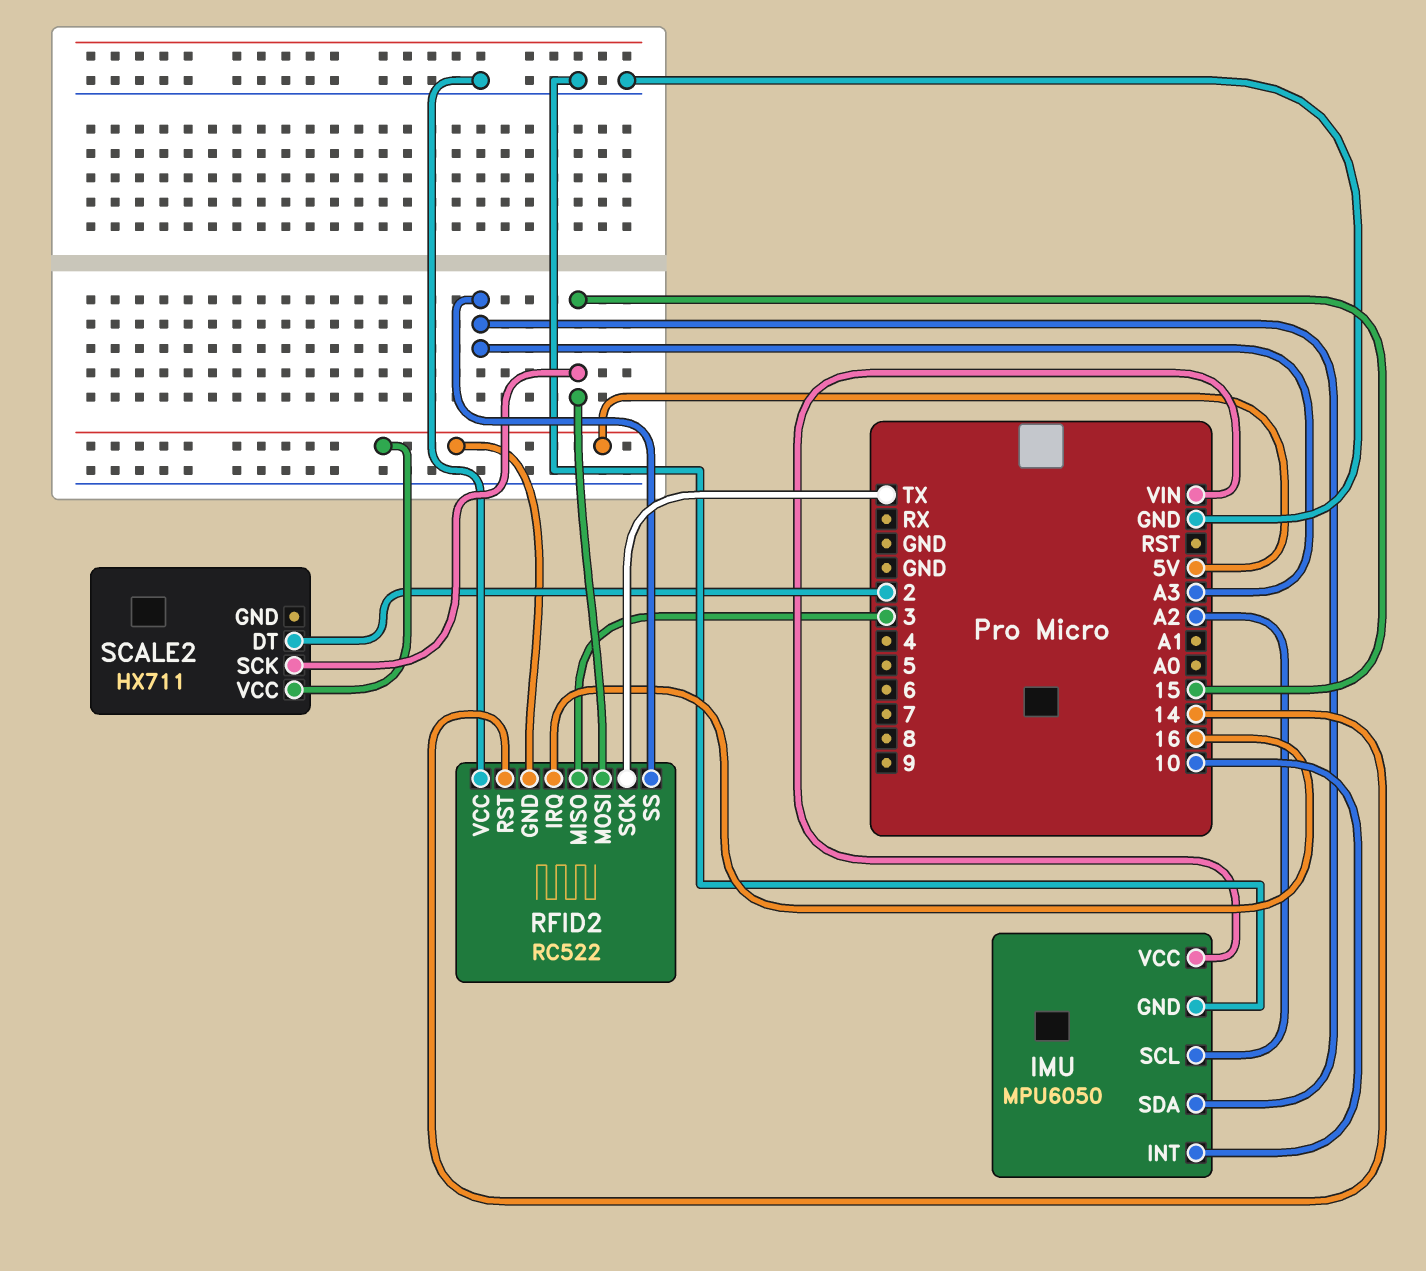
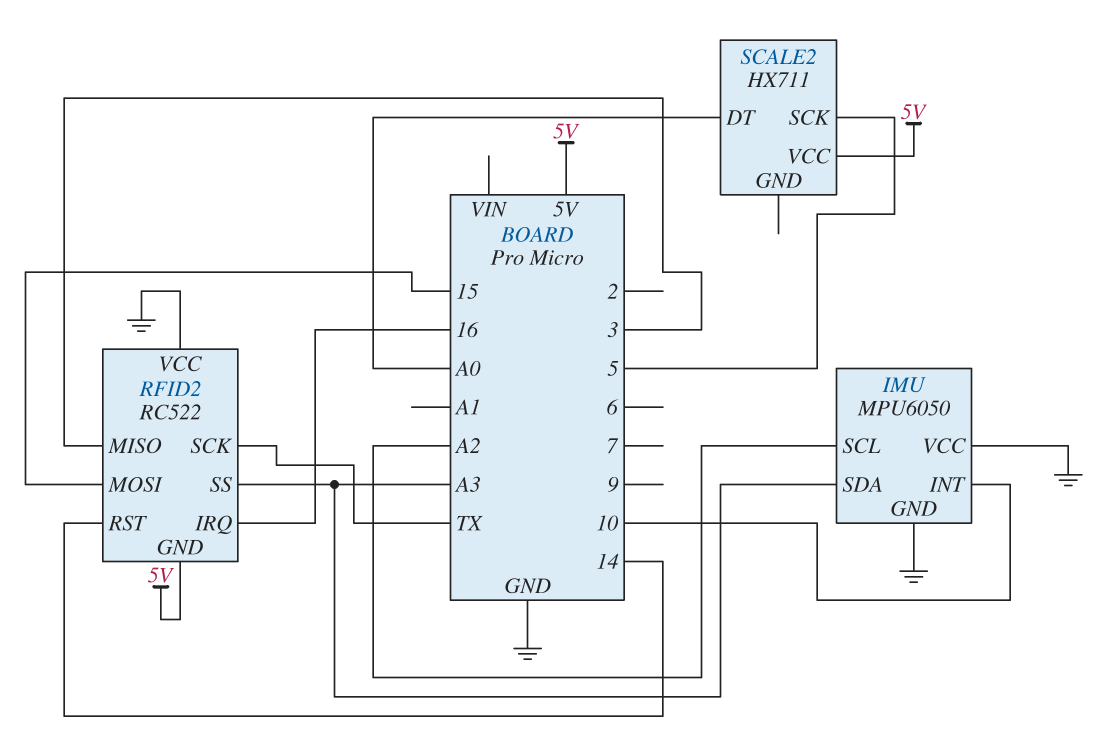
IMU pin VCC: VIN -> GND
SCALE2 pin DT: 2 -> A0
SCALE2 pin SCK: 15 -> 5

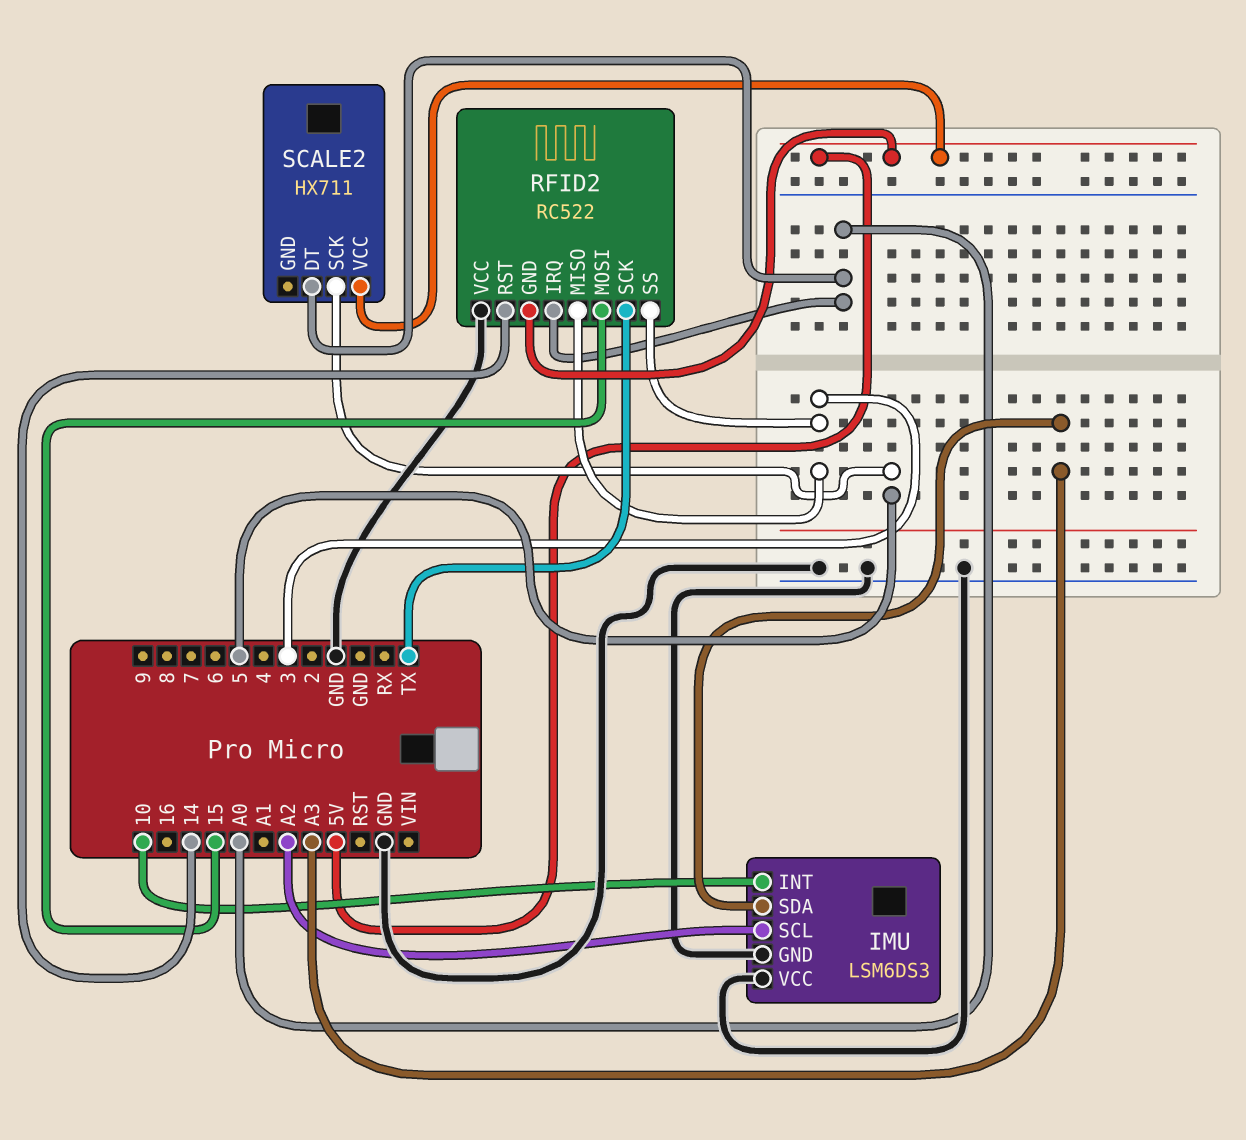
IMU: MPU6050 -> LSM6DS3
RFID2 pin IRQ: 16 -> A0
RFID2 pin SS: A3 -> 3

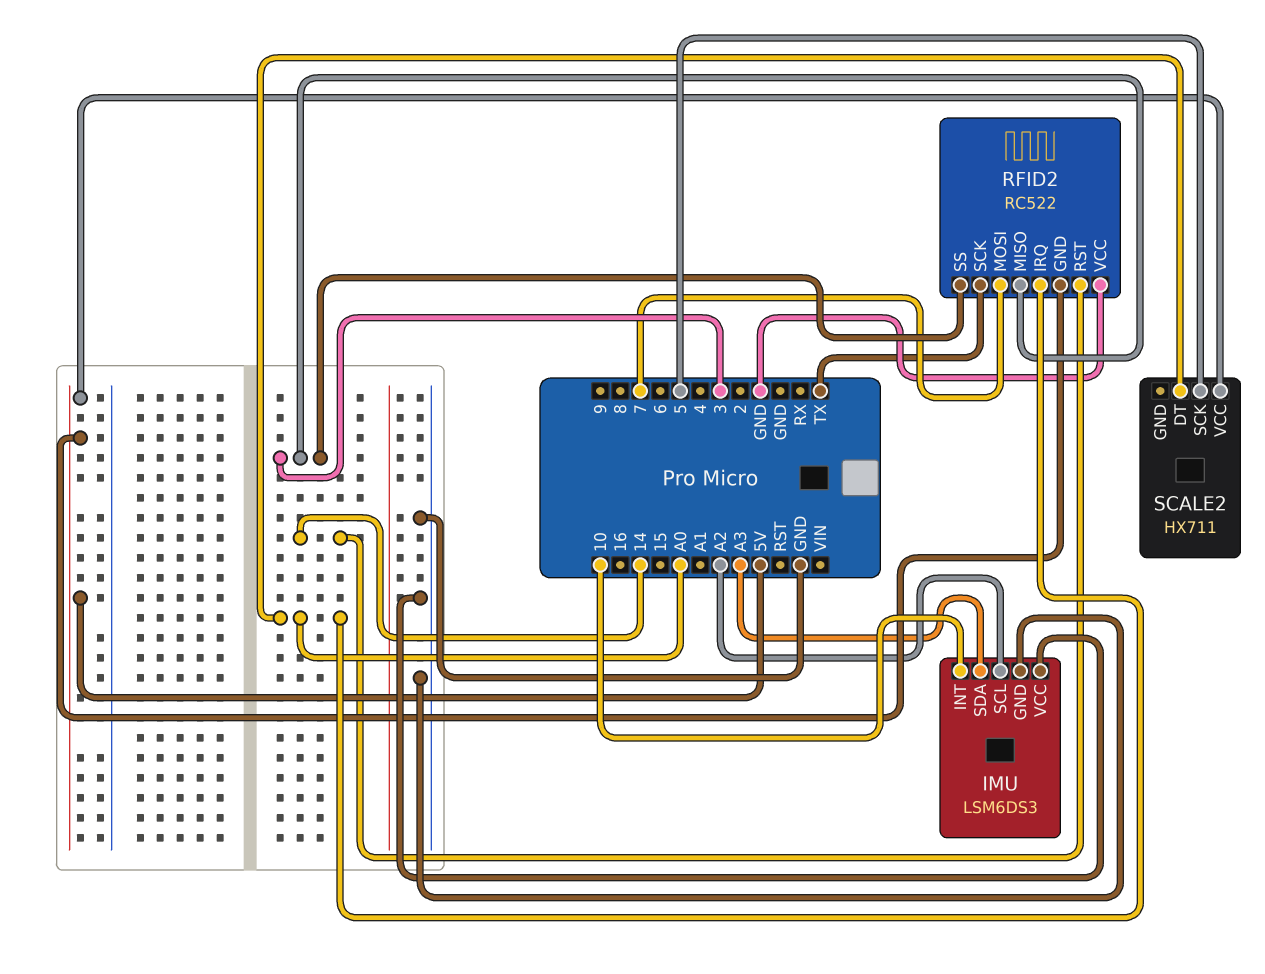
RFID2 pin MOSI: 15 -> 7

